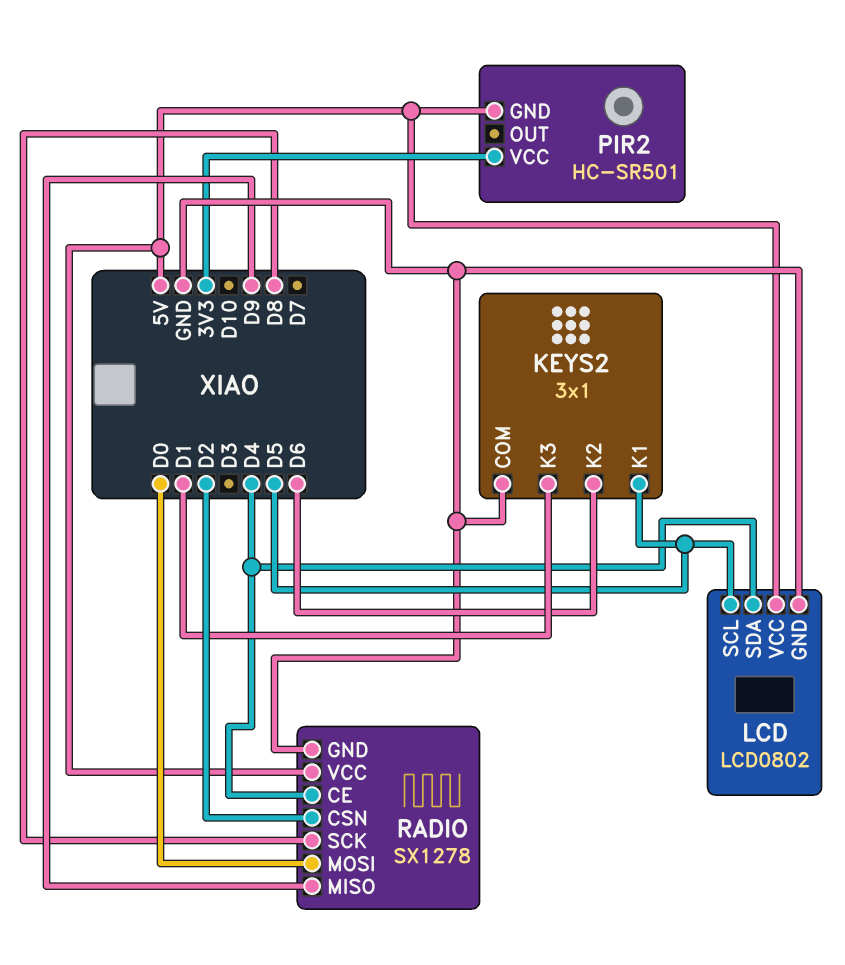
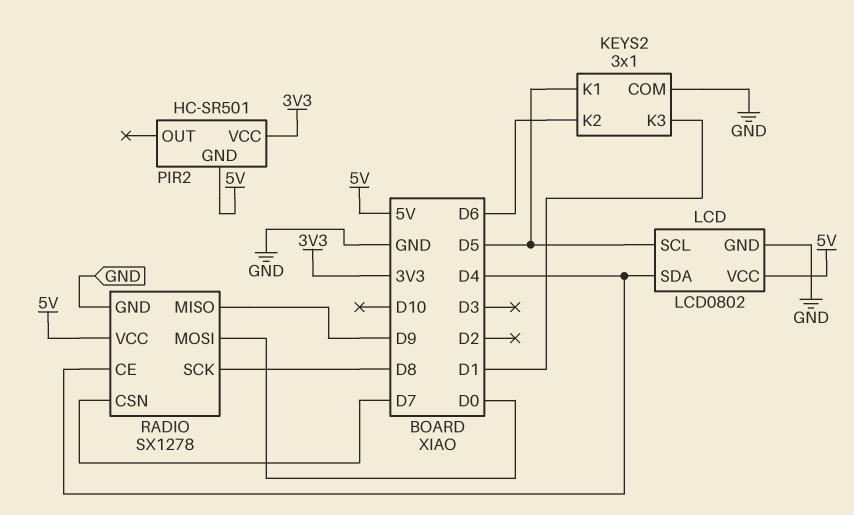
RADIO pin CSN: D2 -> D7

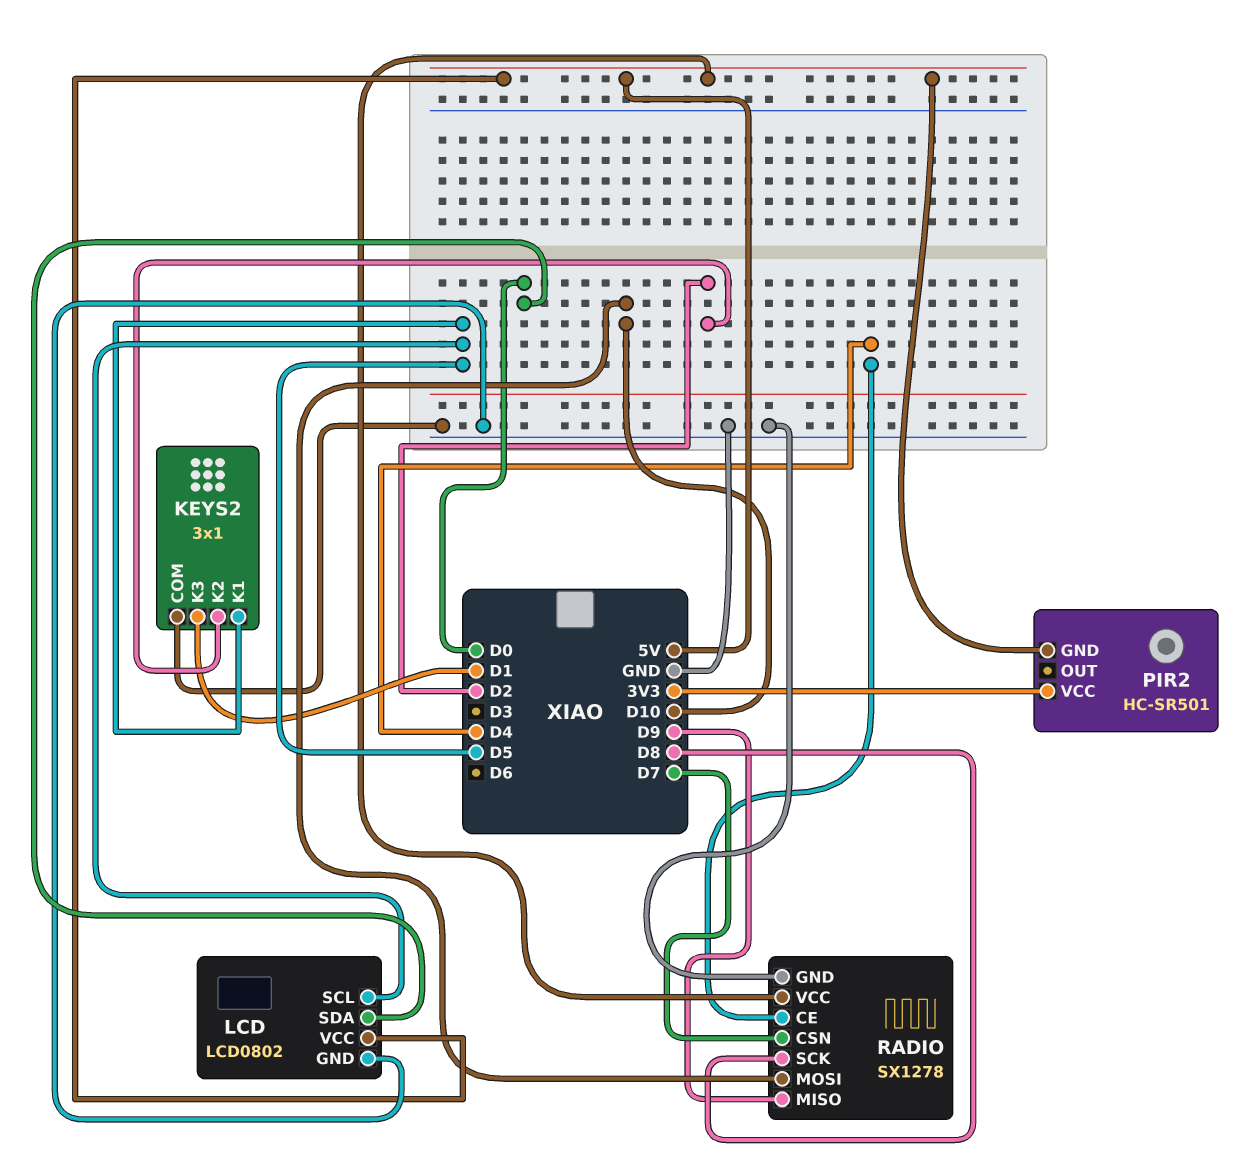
KEYS2 pin K2: D6 -> D2
LCD pin SDA: D4 -> D0
RADIO pin MOSI: D0 -> D10

